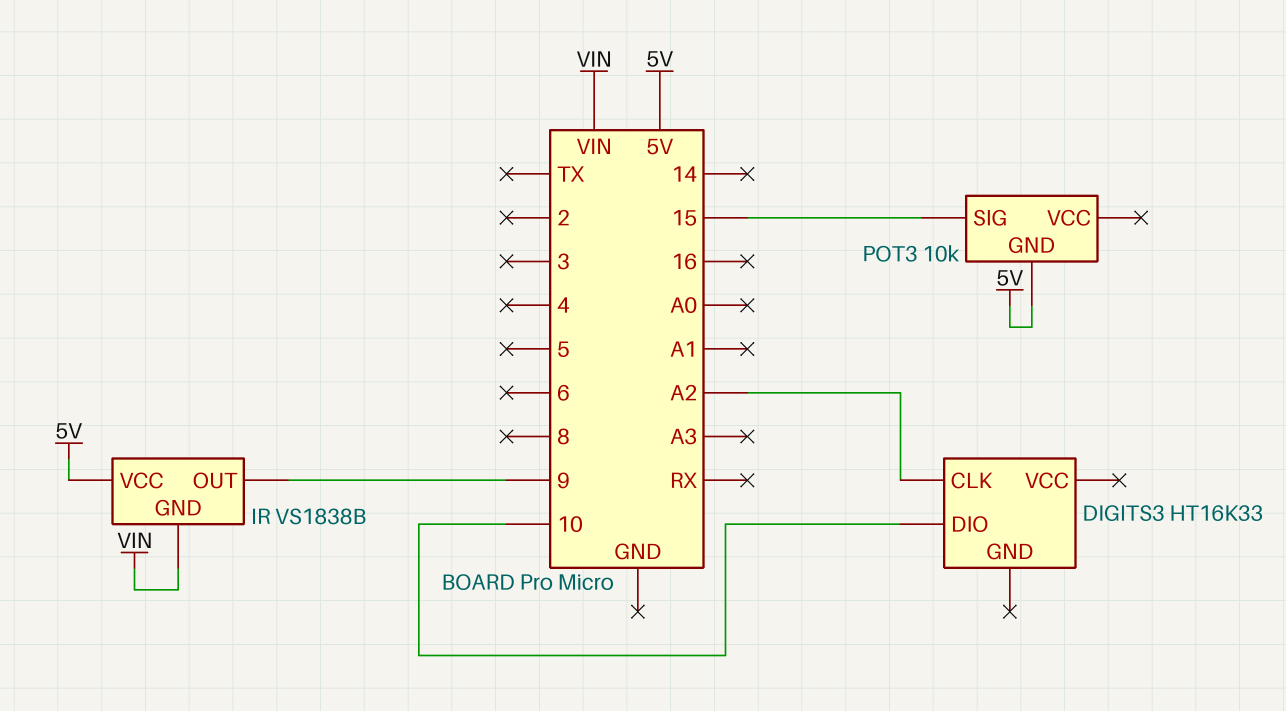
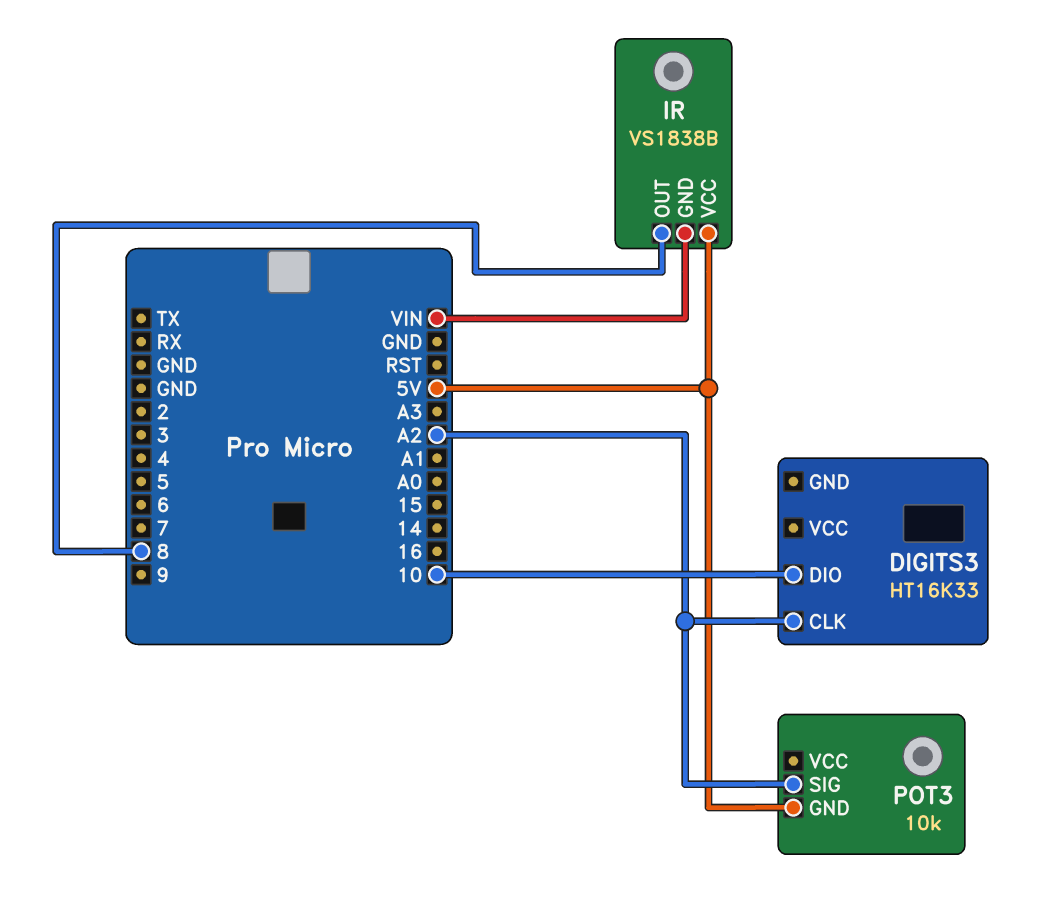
IR pin OUT: 9 -> 8
POT3 pin SIG: 15 -> A2

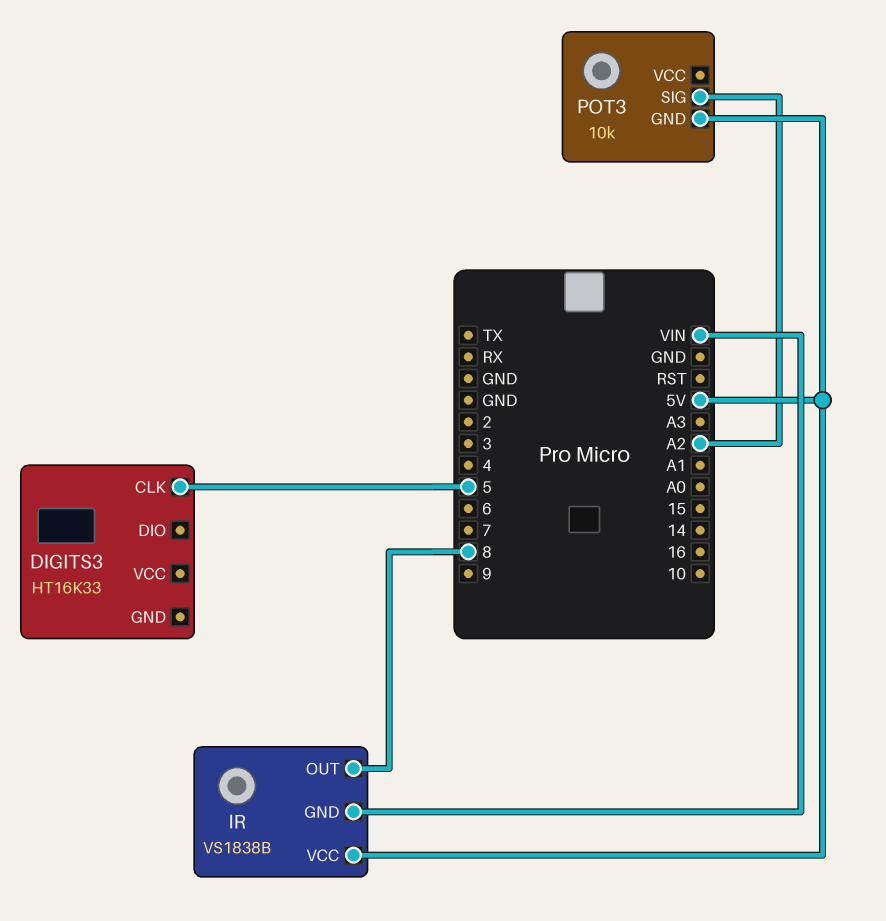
DIGITS3 pin CLK: A2 -> 5
DIGITS3 pin DIO: 10 -> none

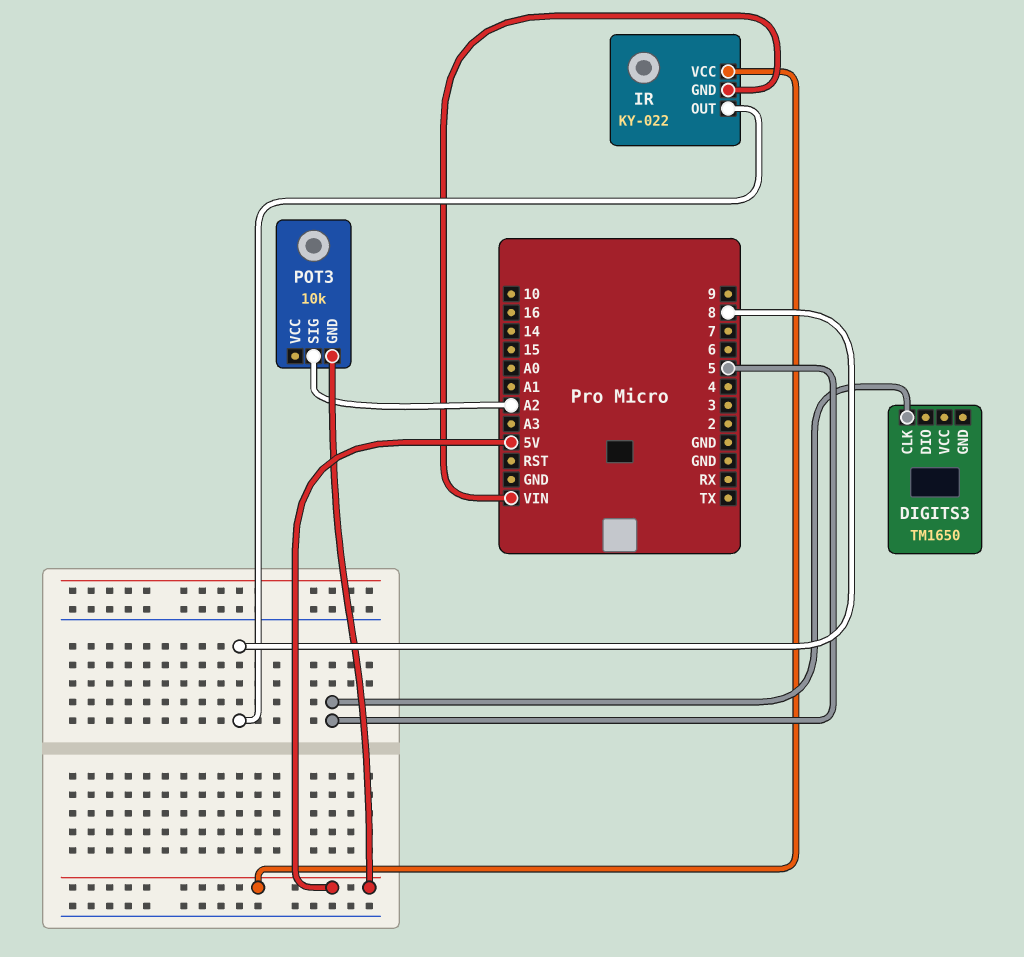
DIGITS3: HT16K33 -> TM1650
IR: VS1838B -> KY-022

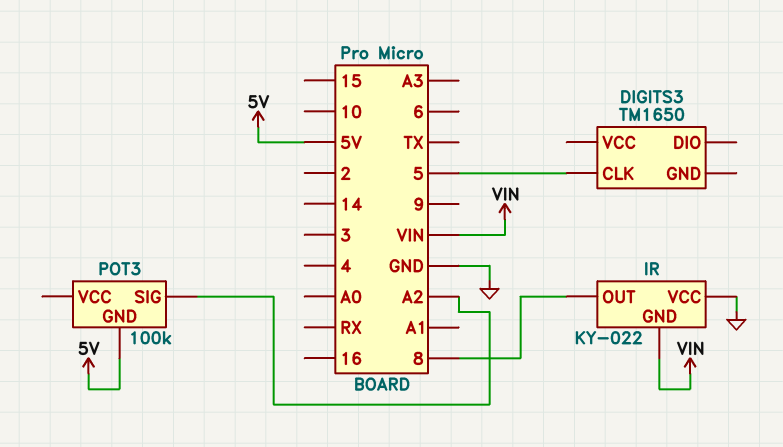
IR pin VCC: 5V -> GND
POT3: 10k -> 100k

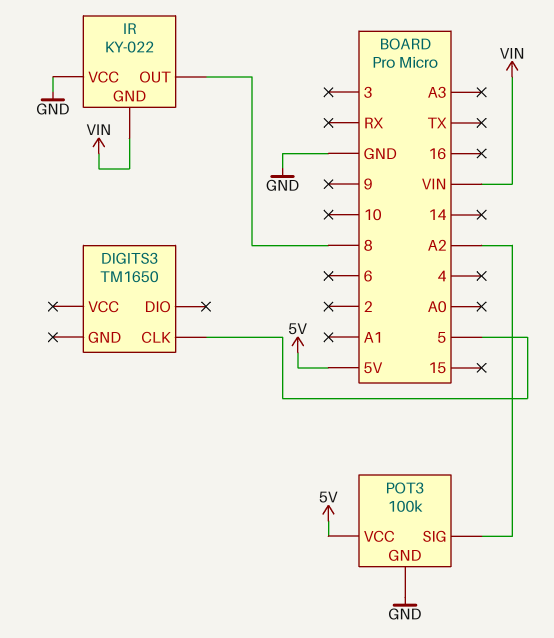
POT3 pin GND: 5V -> GND
POT3 pin VCC: none -> 5V

